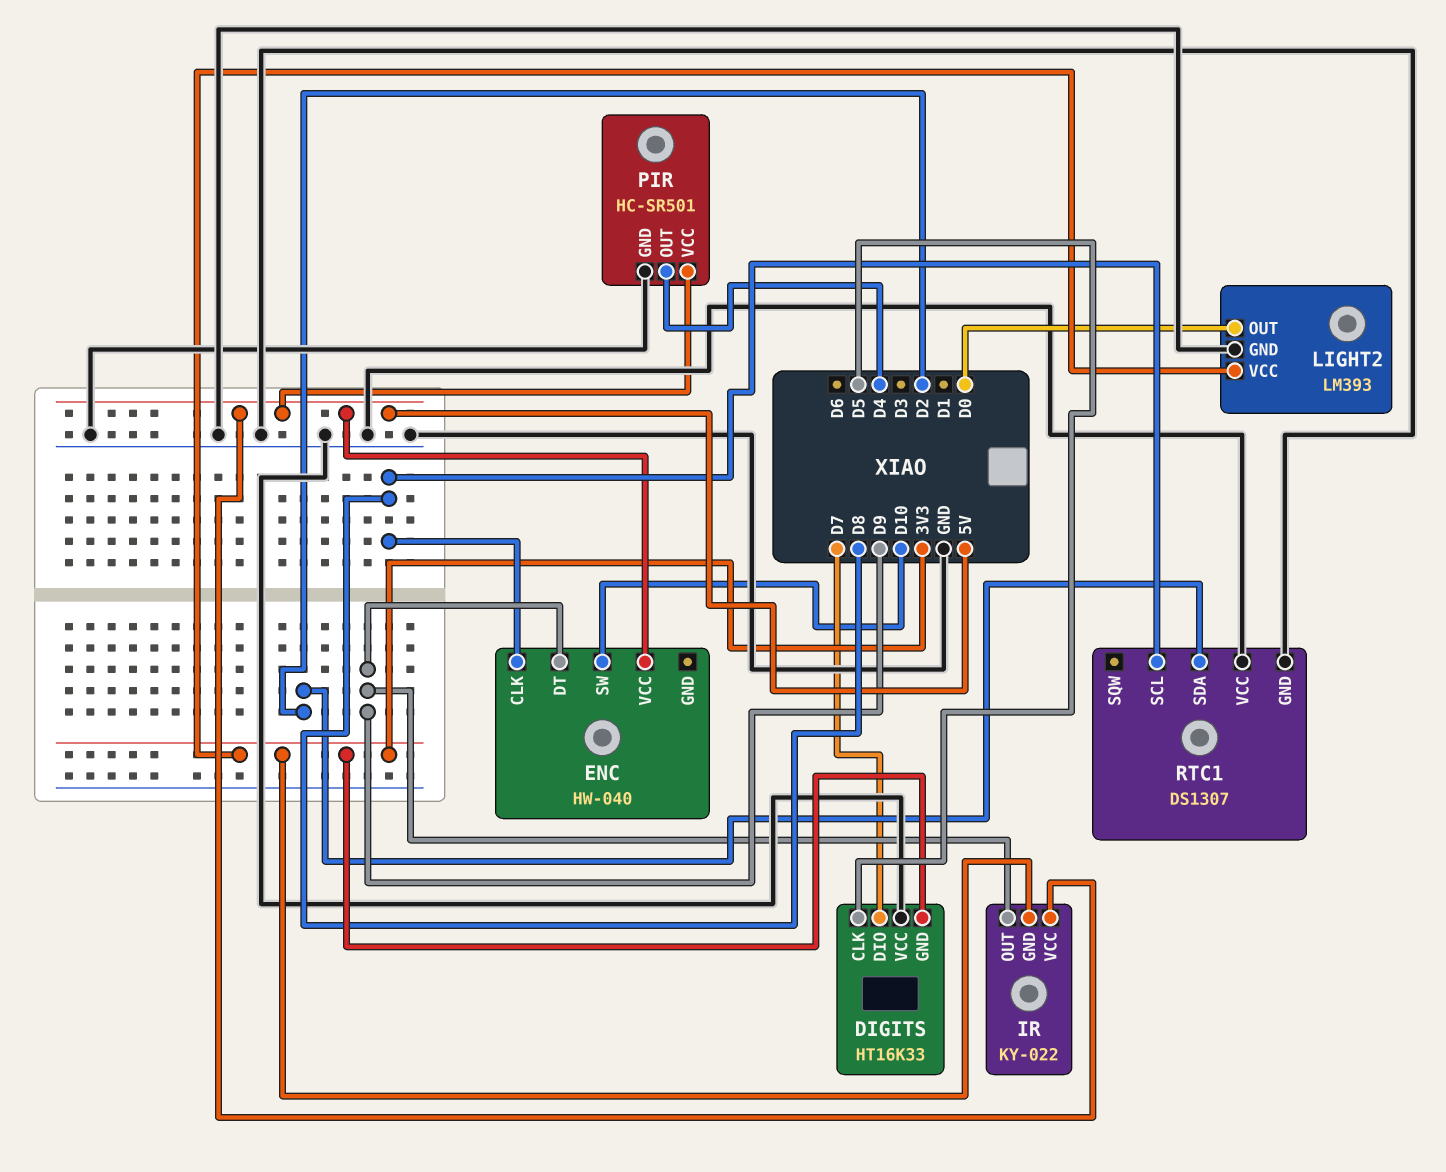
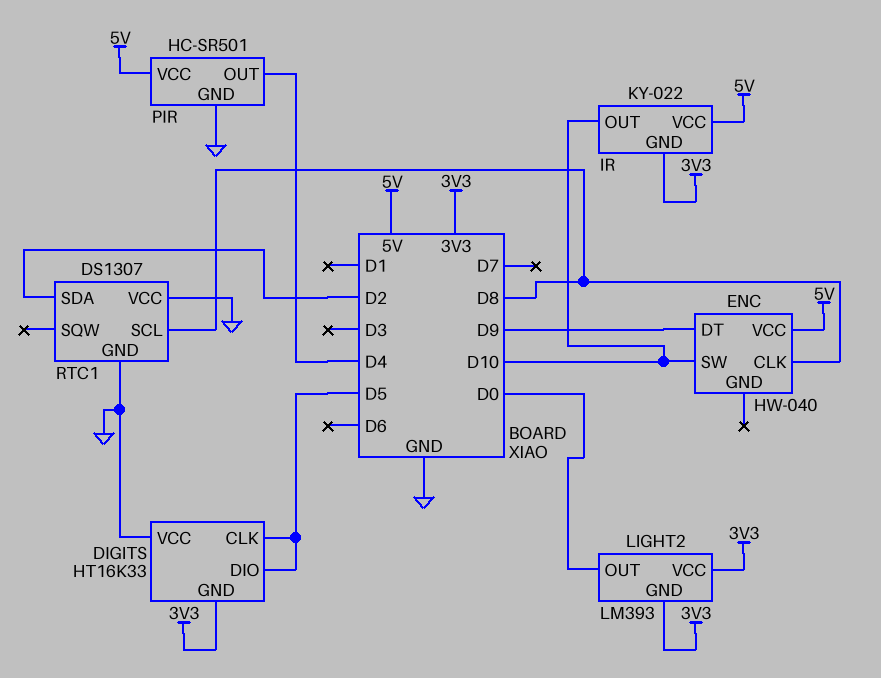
DIGITS pin DIO: D7 -> D5
IR pin OUT: D9 -> D10
LIGHT2 pin GND: GND -> 3V3

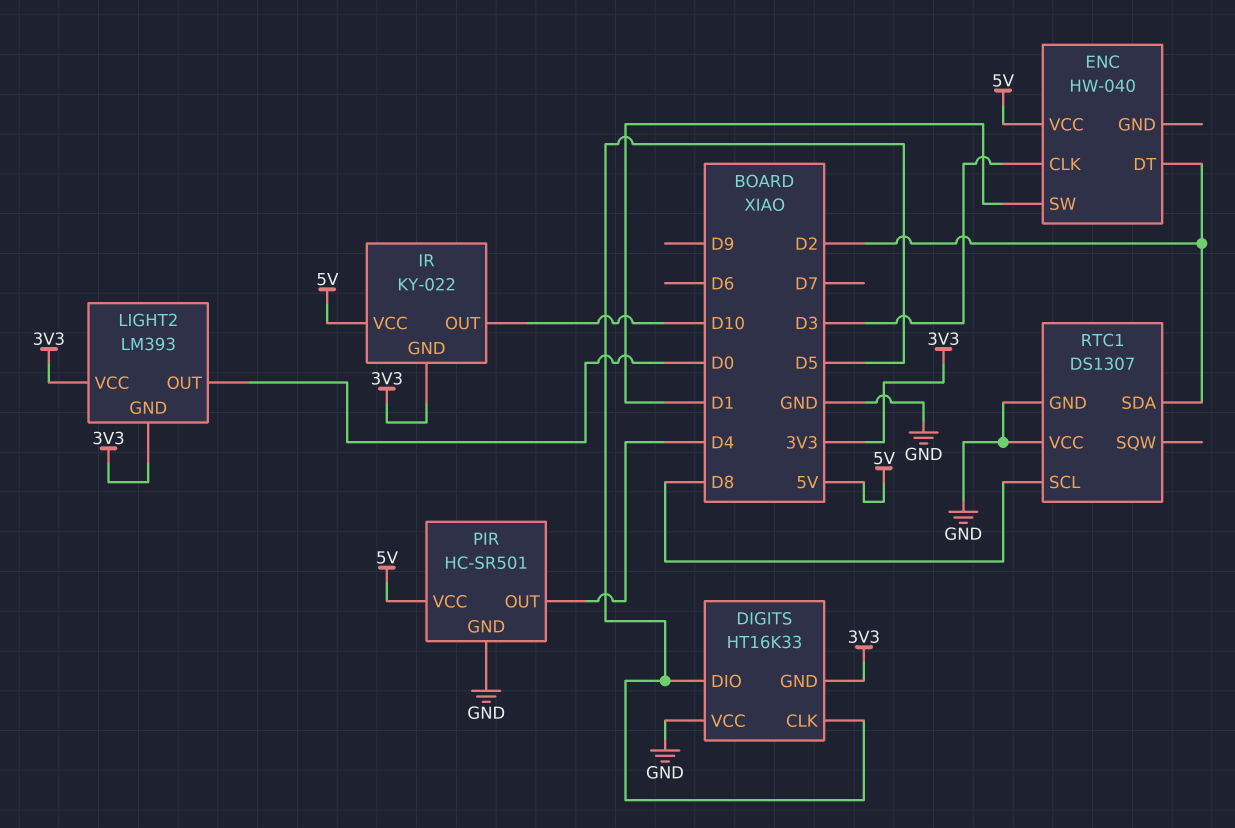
ENC pin CLK: D8 -> D3
ENC pin DT: D9 -> D2
ENC pin SW: D10 -> D1

